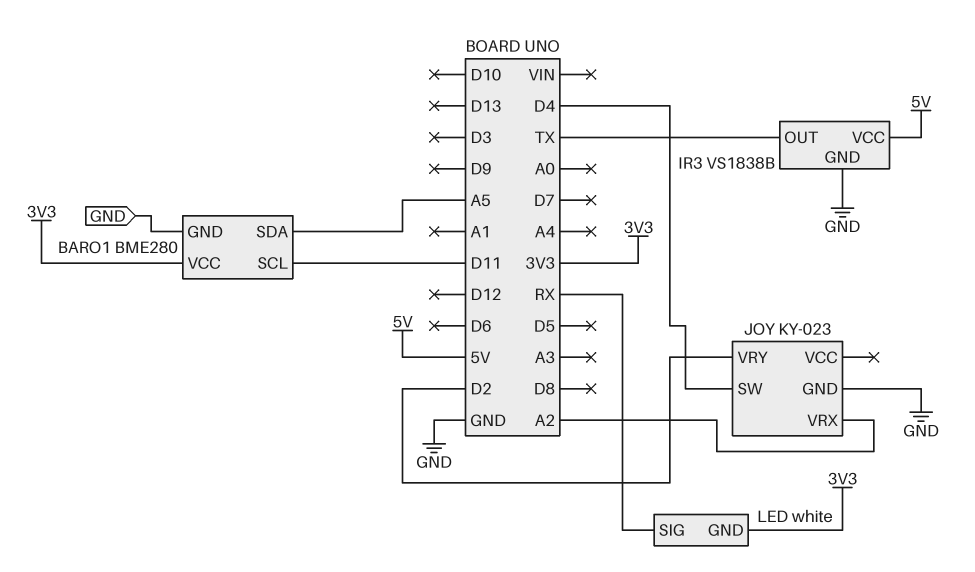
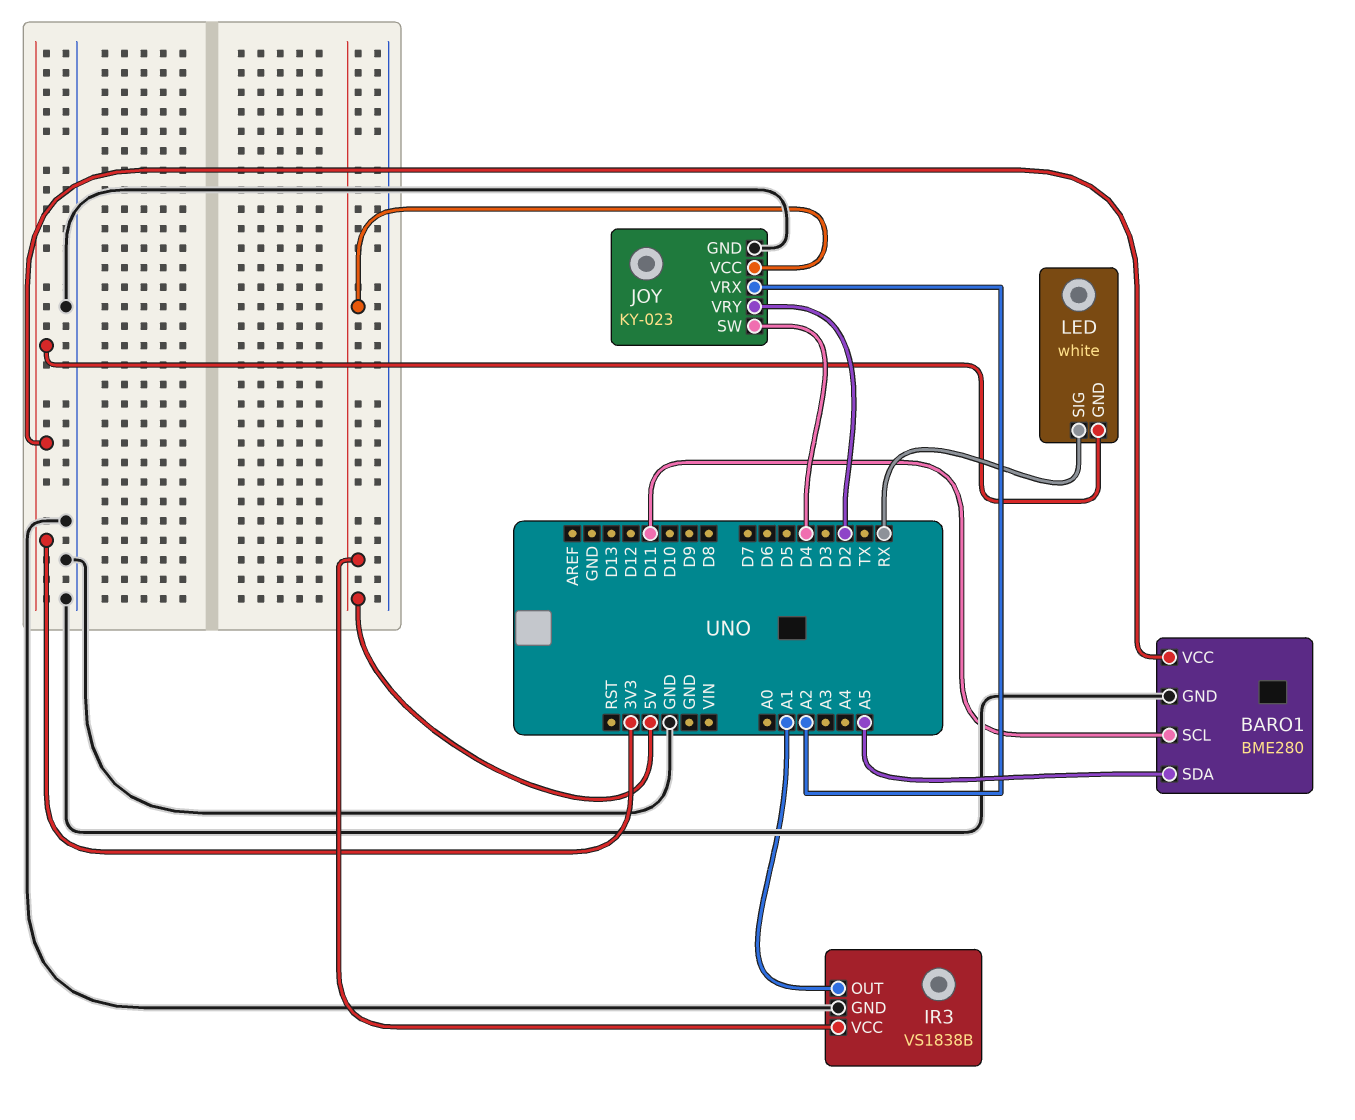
IR3 pin OUT: TX -> A1
JOY pin VCC: none -> 5V

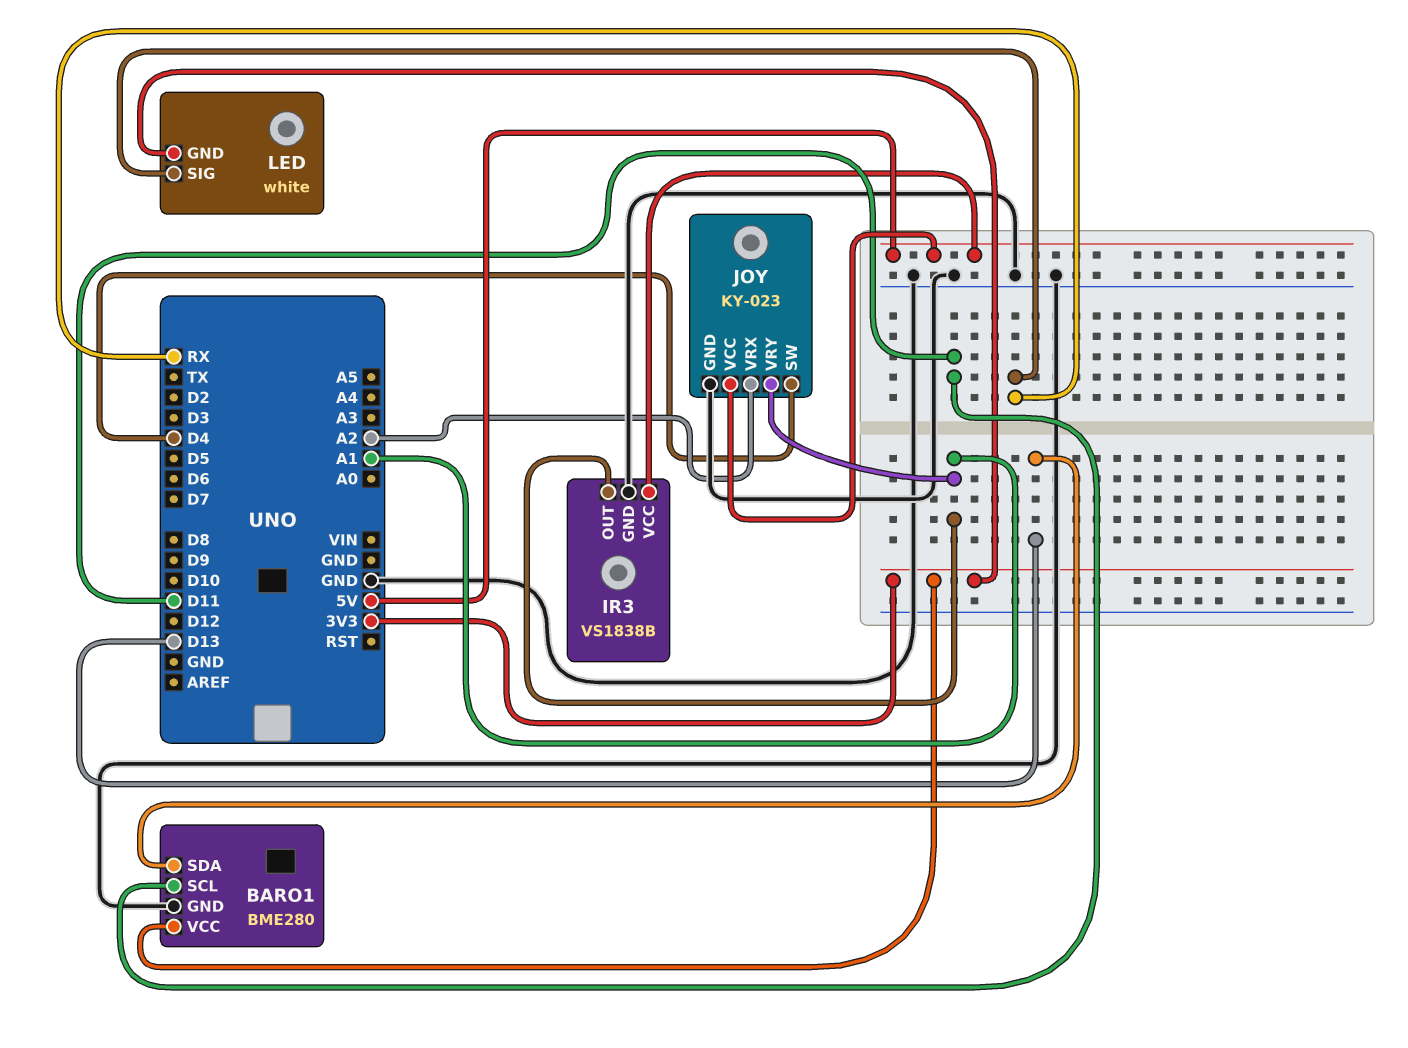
BARO1 pin SDA: A5 -> D13
JOY pin VRY: D2 -> A1

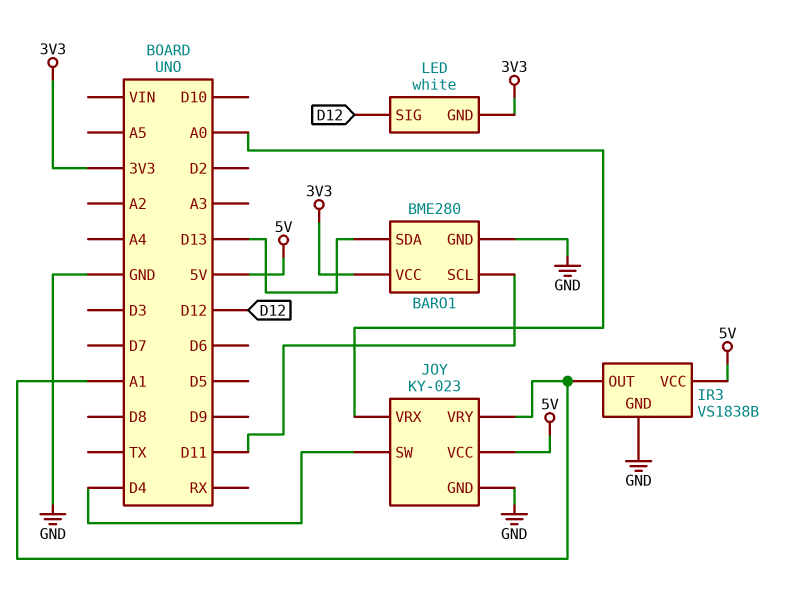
JOY pin VRX: A2 -> A0
LED pin SIG: RX -> D12

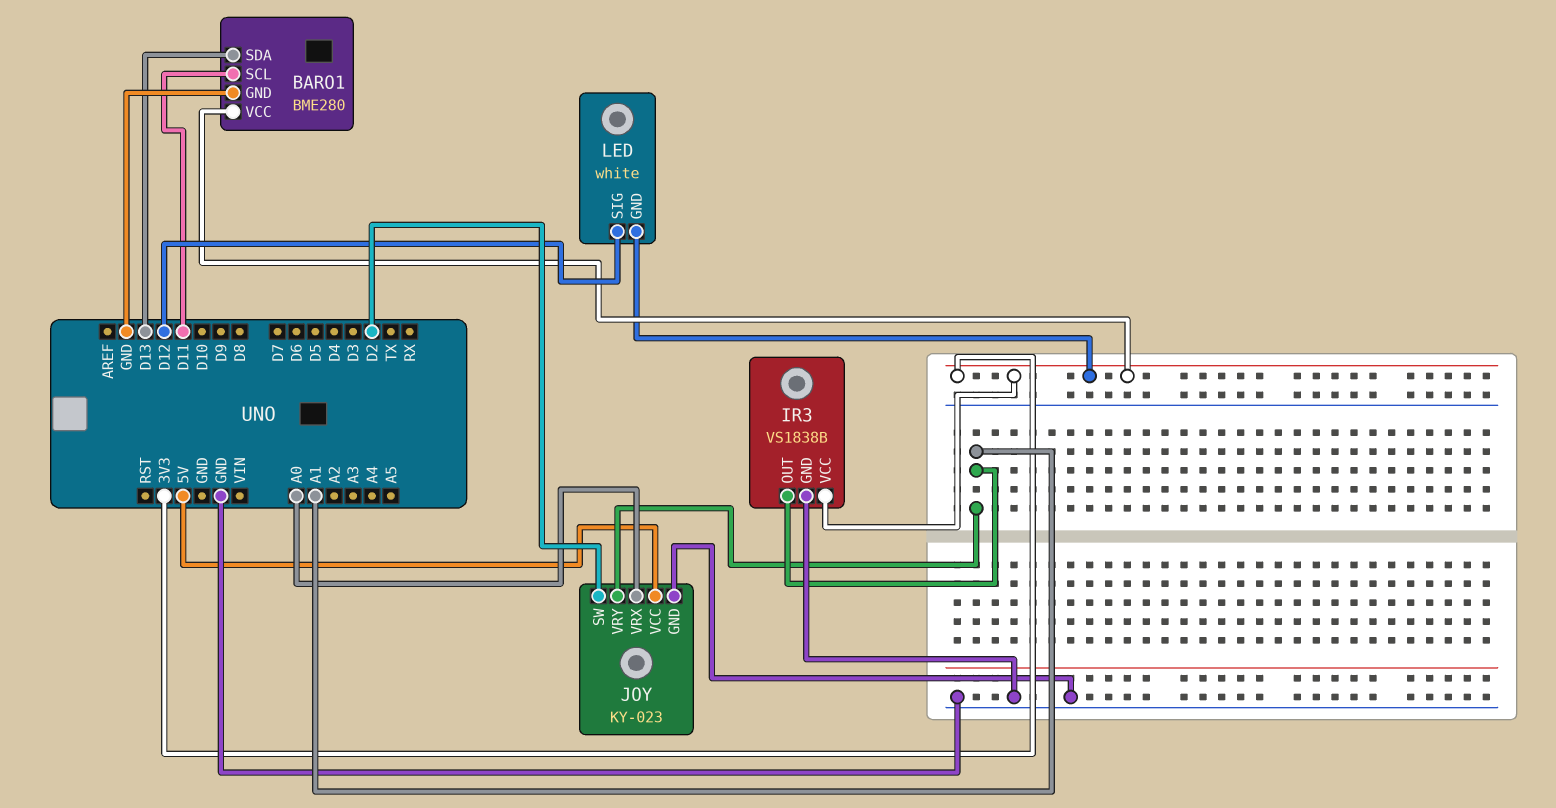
IR3 pin VCC: 5V -> 3V3
JOY pin SW: D4 -> D2

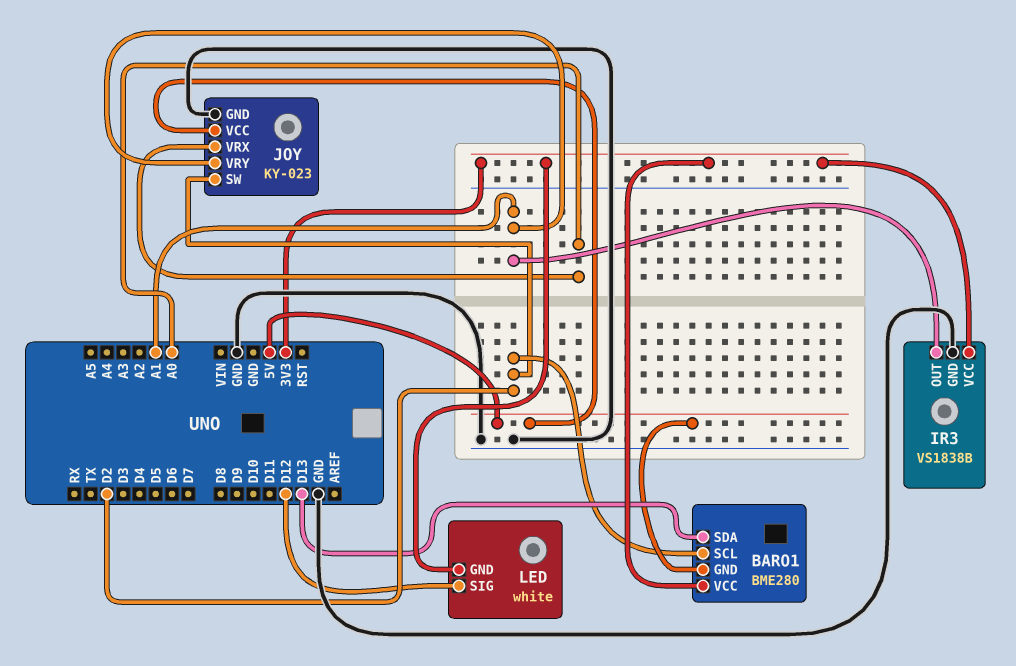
BARO1 pin GND: GND -> 5V
BARO1 pin SCL: D11 -> D2

